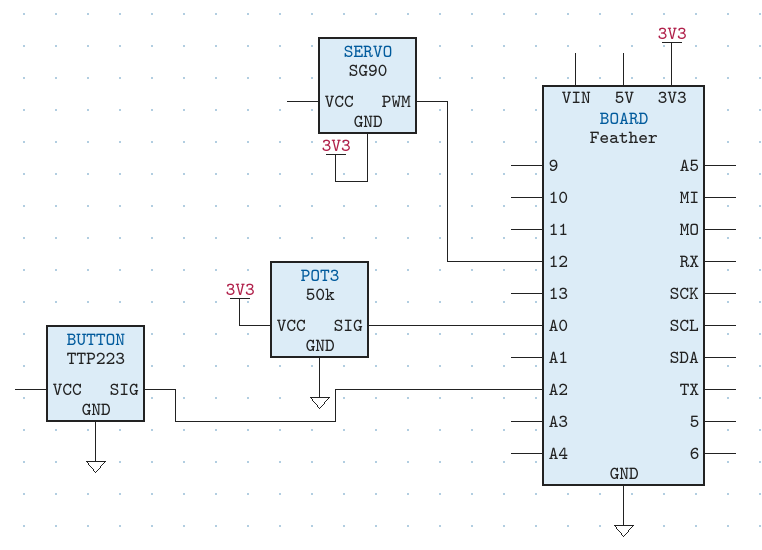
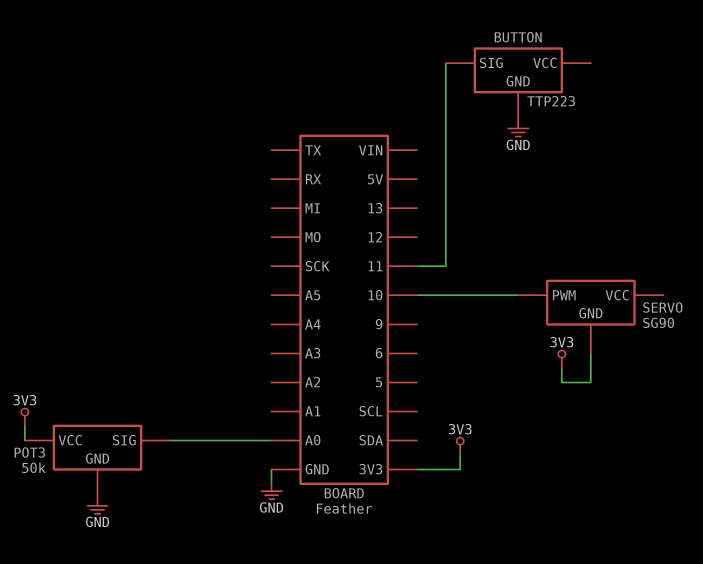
BUTTON pin SIG: A2 -> 11
SERVO pin PWM: 12 -> 10

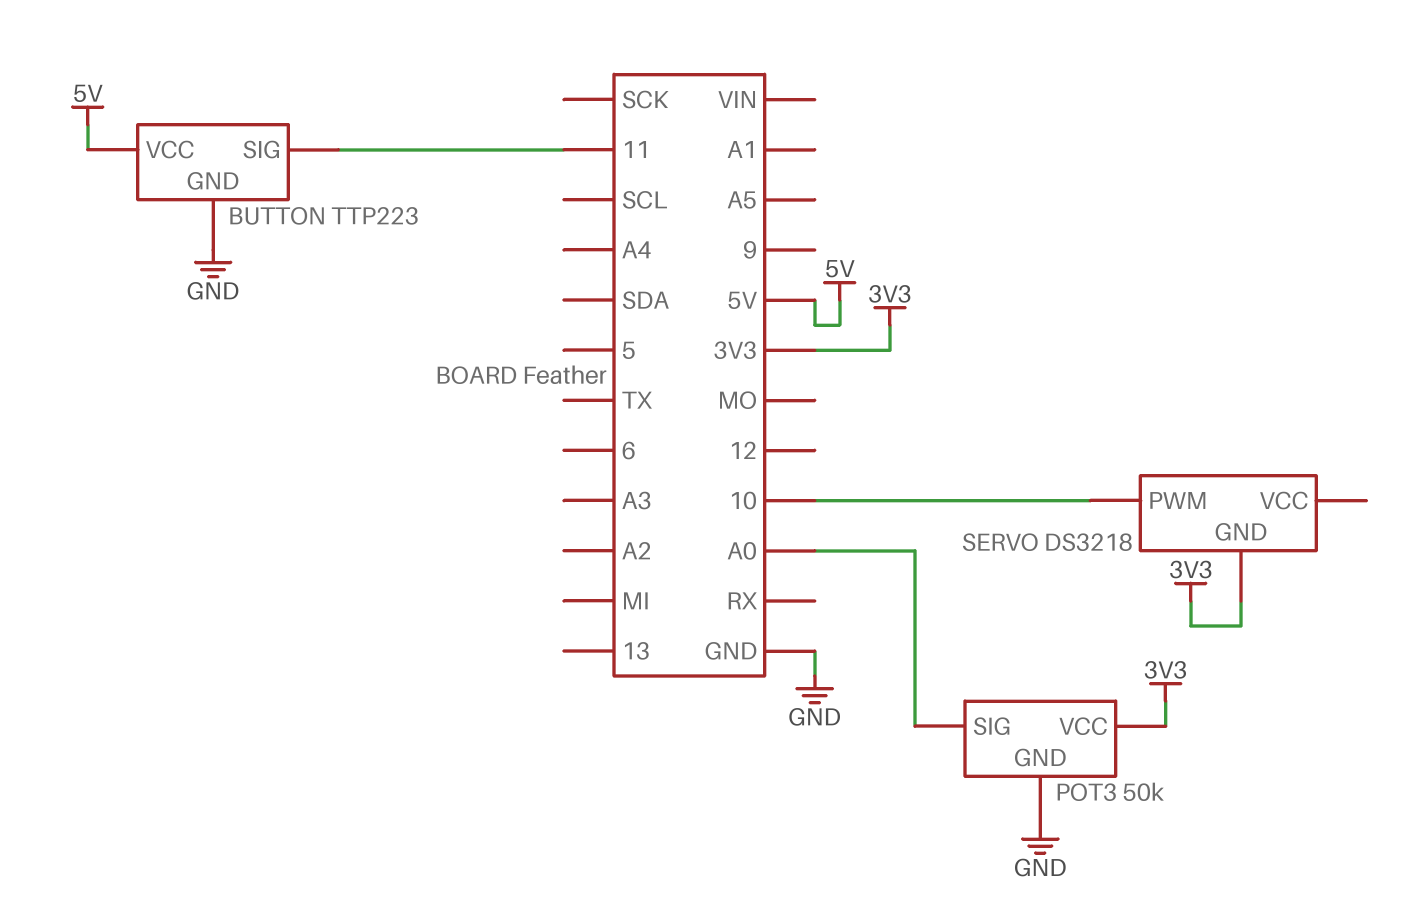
BUTTON pin VCC: none -> 5V
SERVO: SG90 -> DS3218

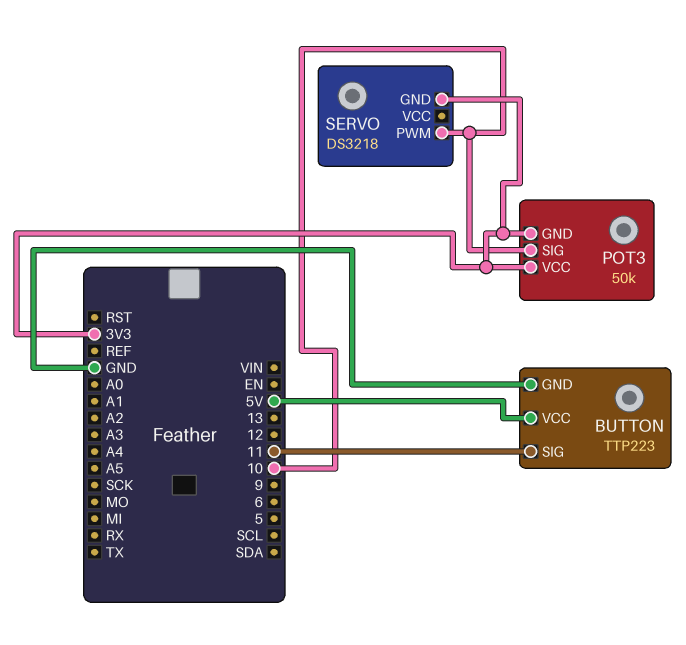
POT3 pin GND: GND -> 3V3
POT3 pin SIG: A0 -> 10

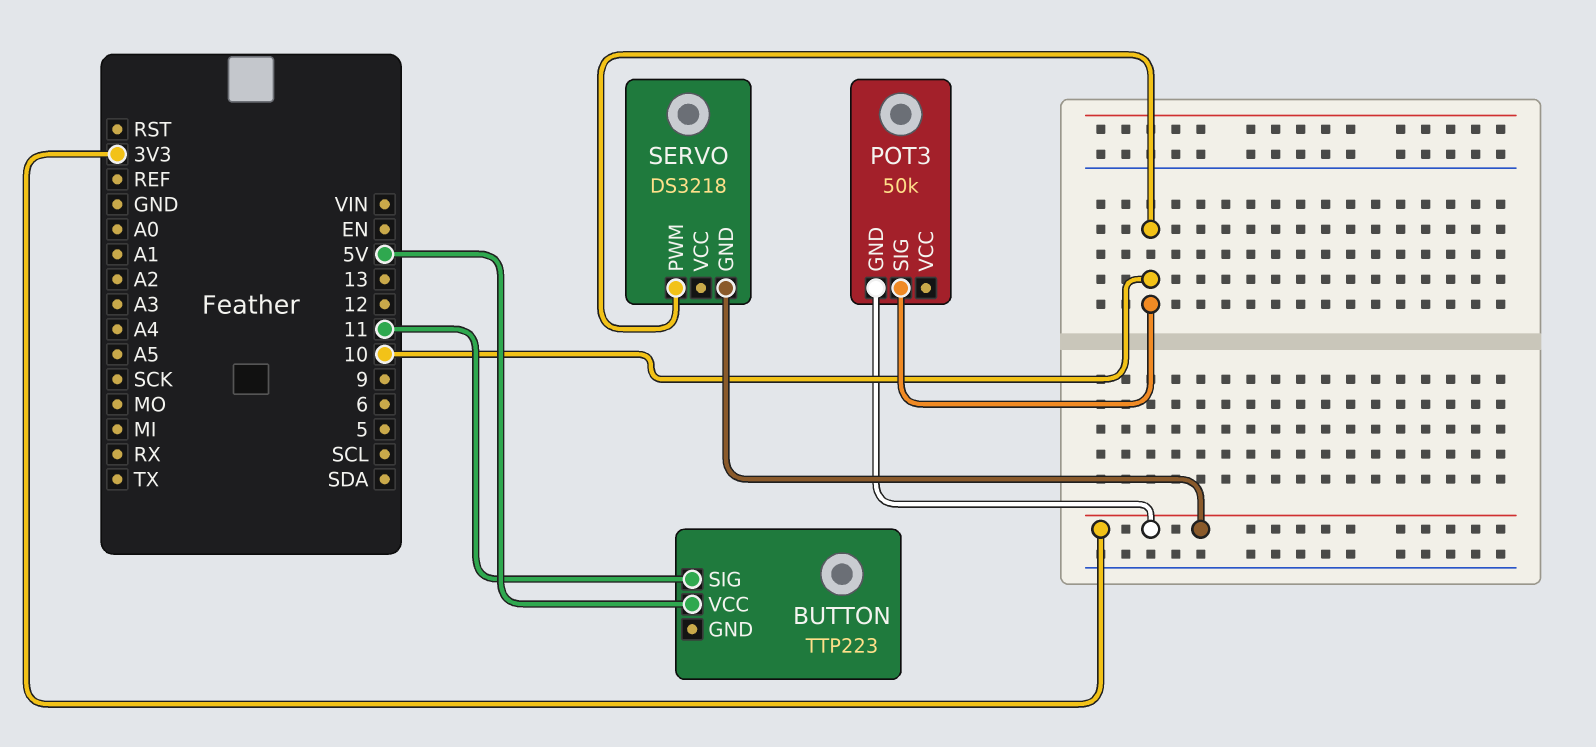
BUTTON pin GND: GND -> none
POT3 pin VCC: 3V3 -> none

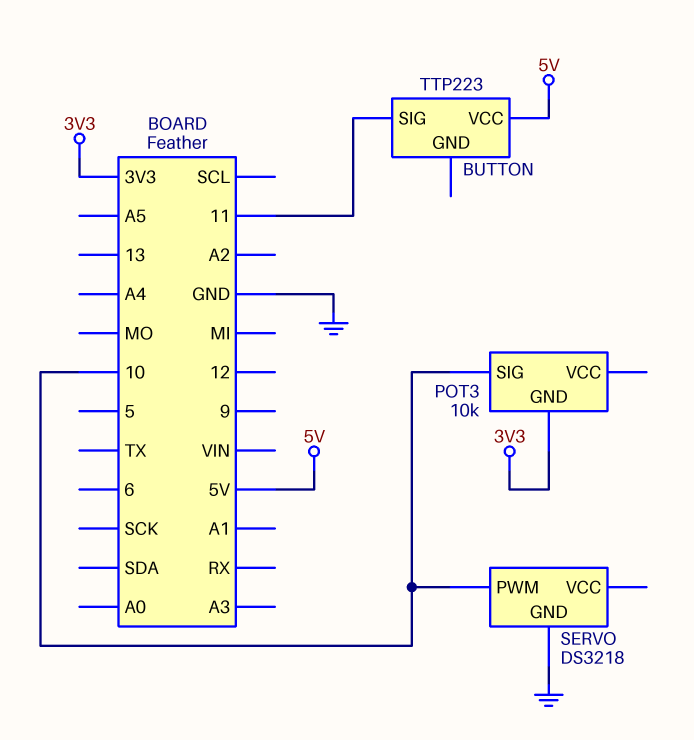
POT3: 50k -> 10k
SERVO pin GND: 3V3 -> GND

